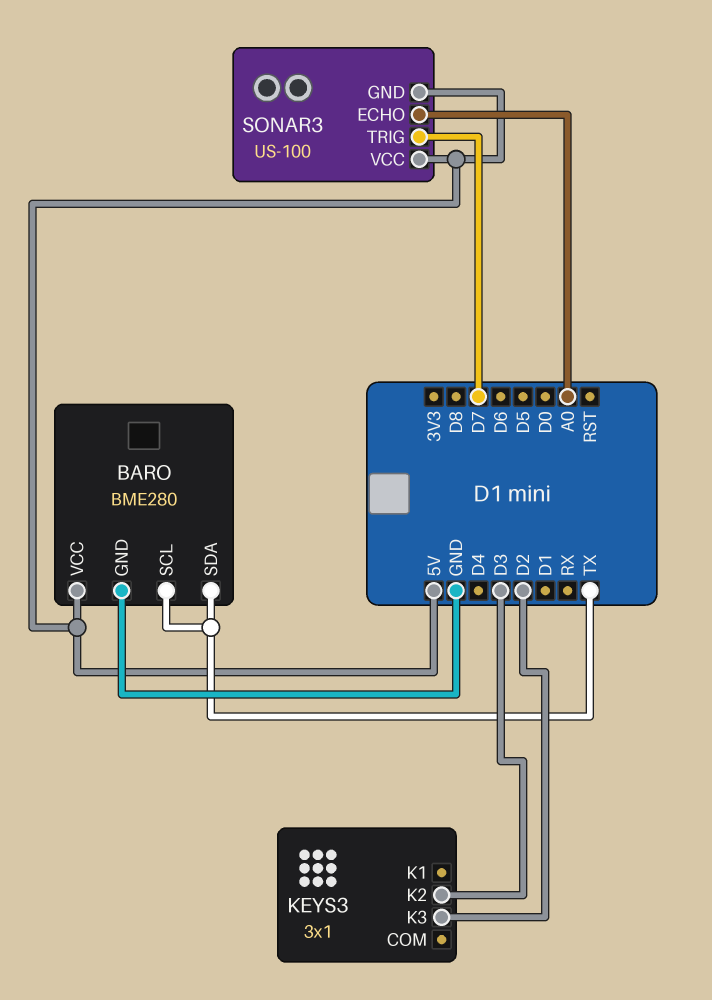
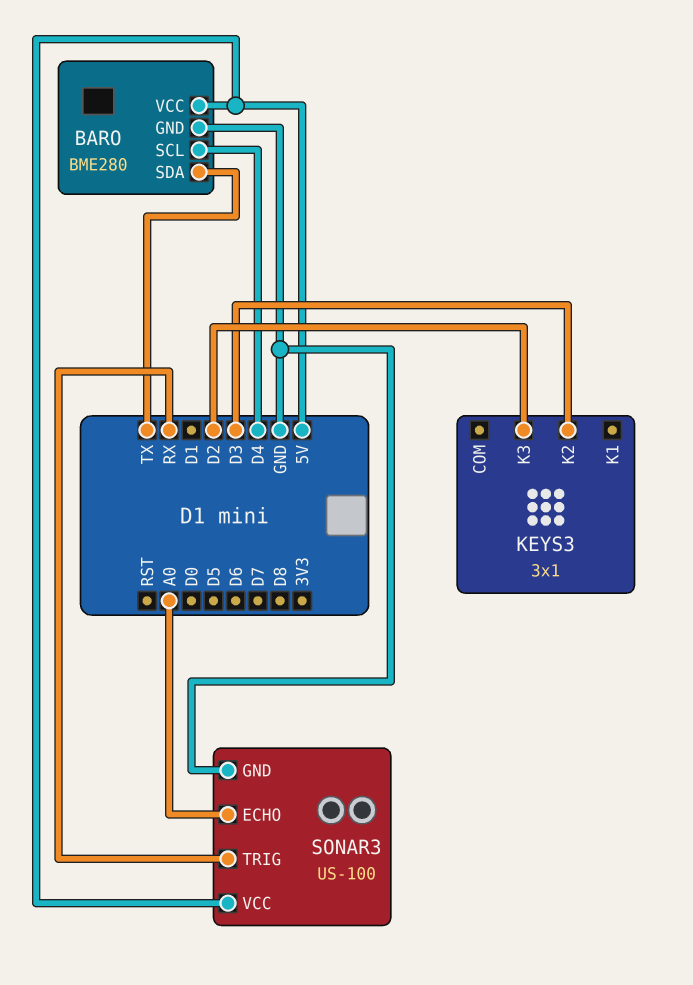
BARO pin SCL: TX -> D4
SONAR3 pin GND: 5V -> GND
SONAR3 pin TRIG: D7 -> RX

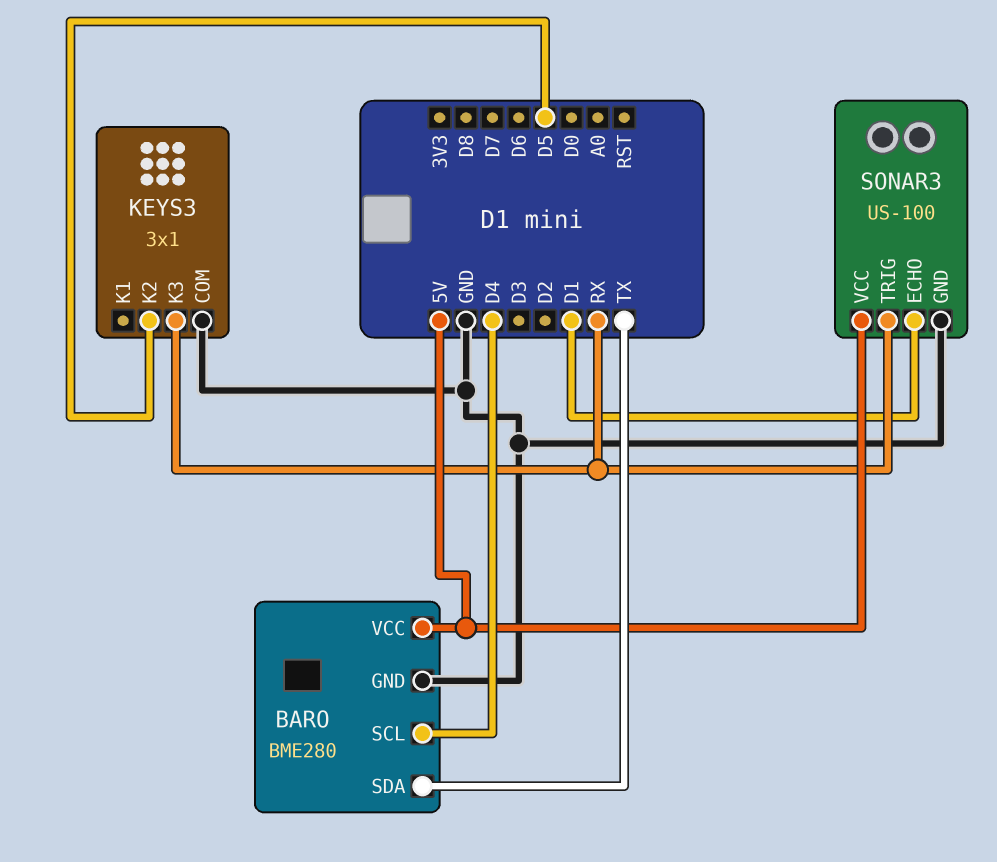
KEYS3 pin COM: none -> GND
KEYS3 pin K2: D3 -> D5
KEYS3 pin K3: D2 -> RX
SONAR3 pin ECHO: A0 -> D1

